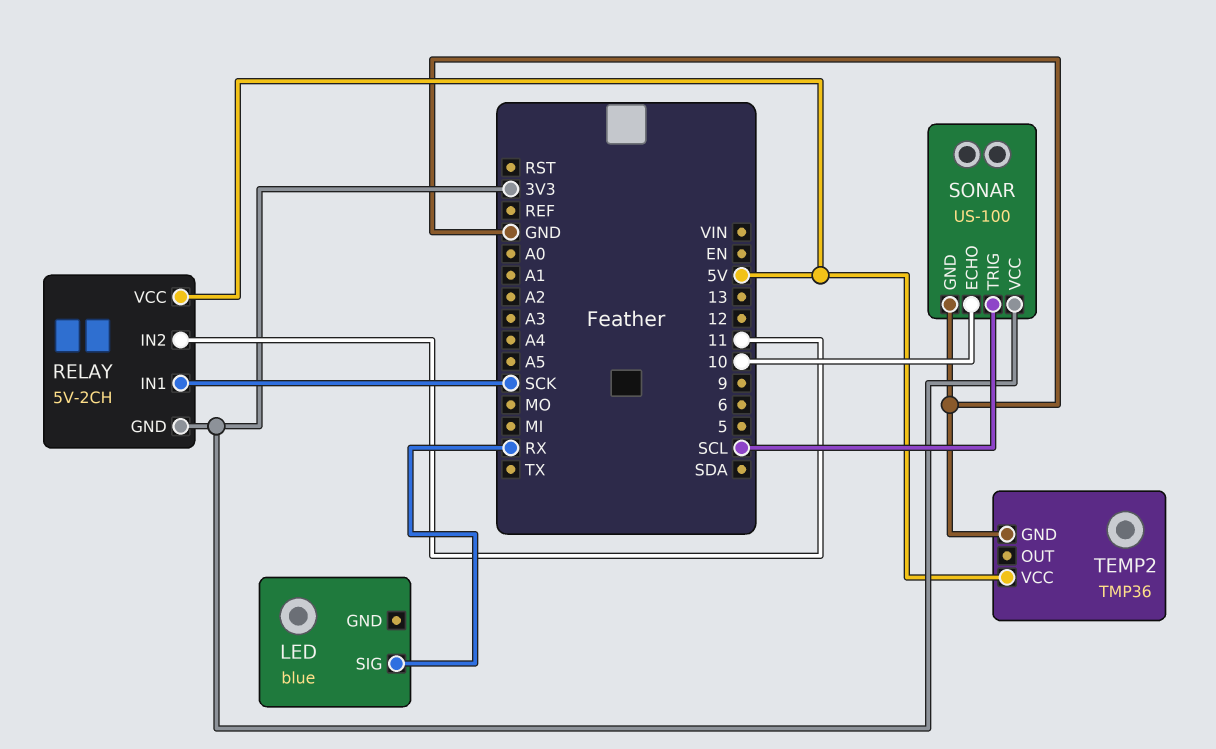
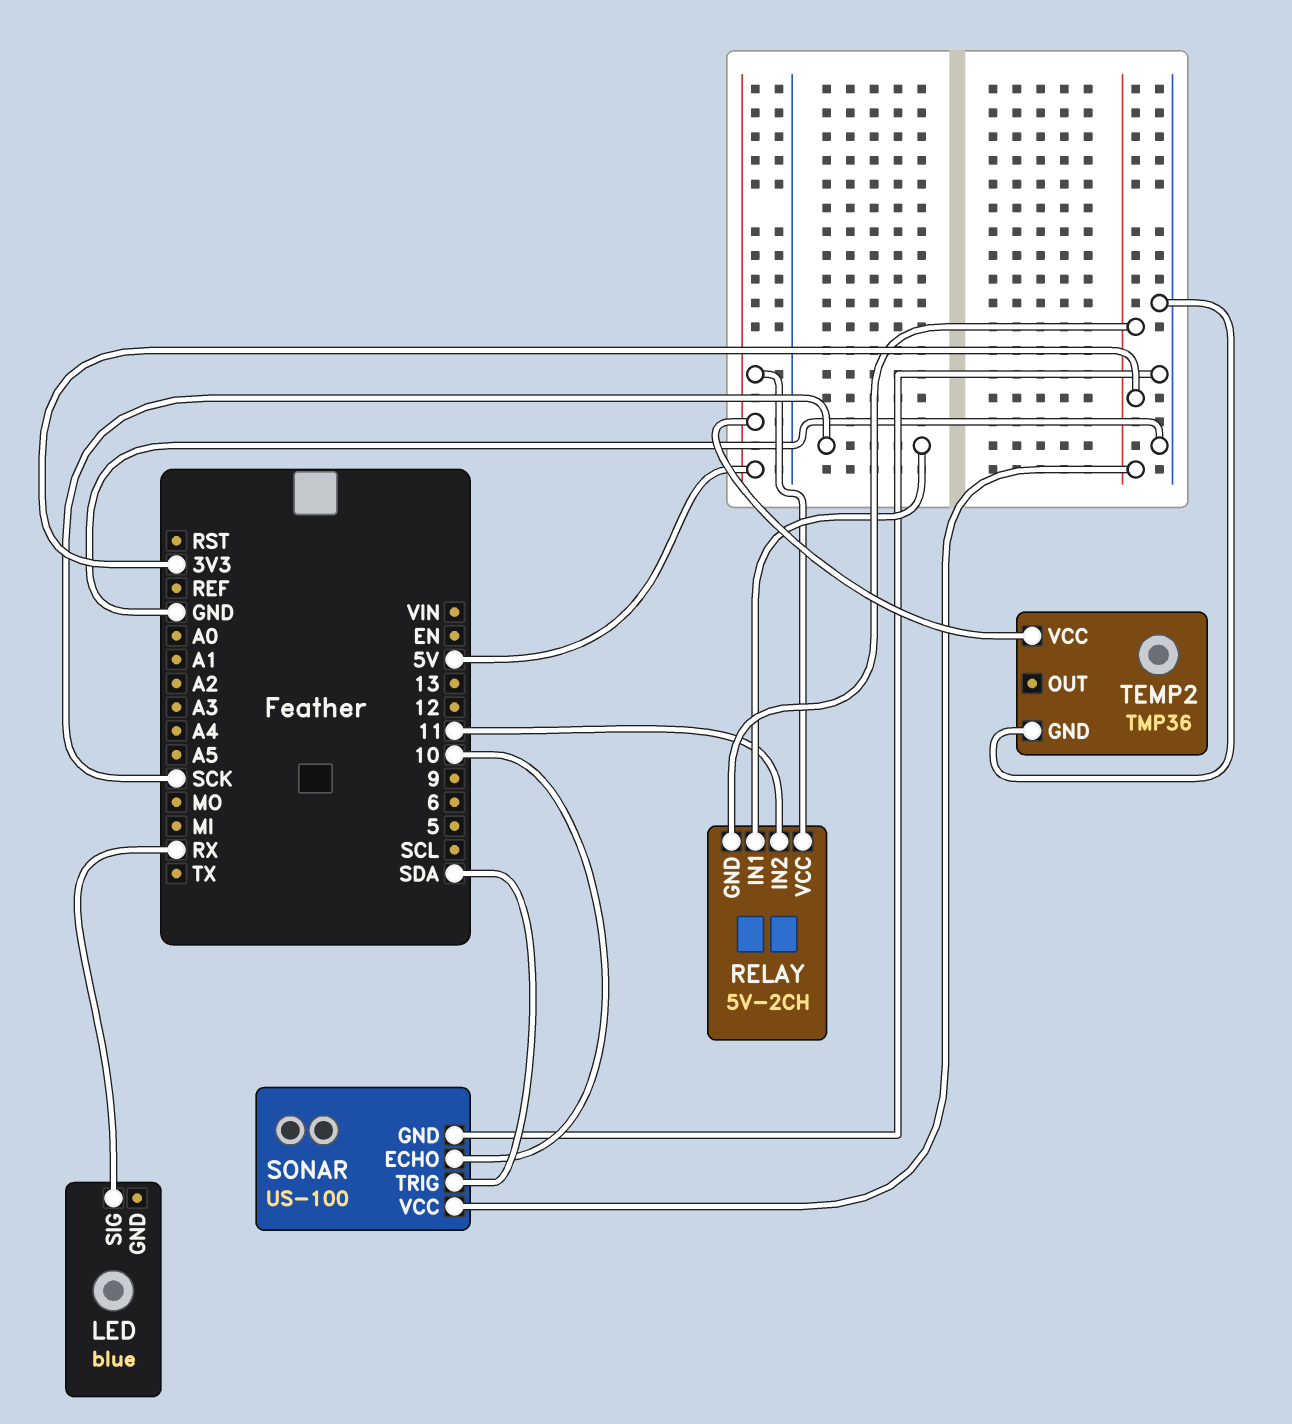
SONAR pin TRIG: SCL -> SDA

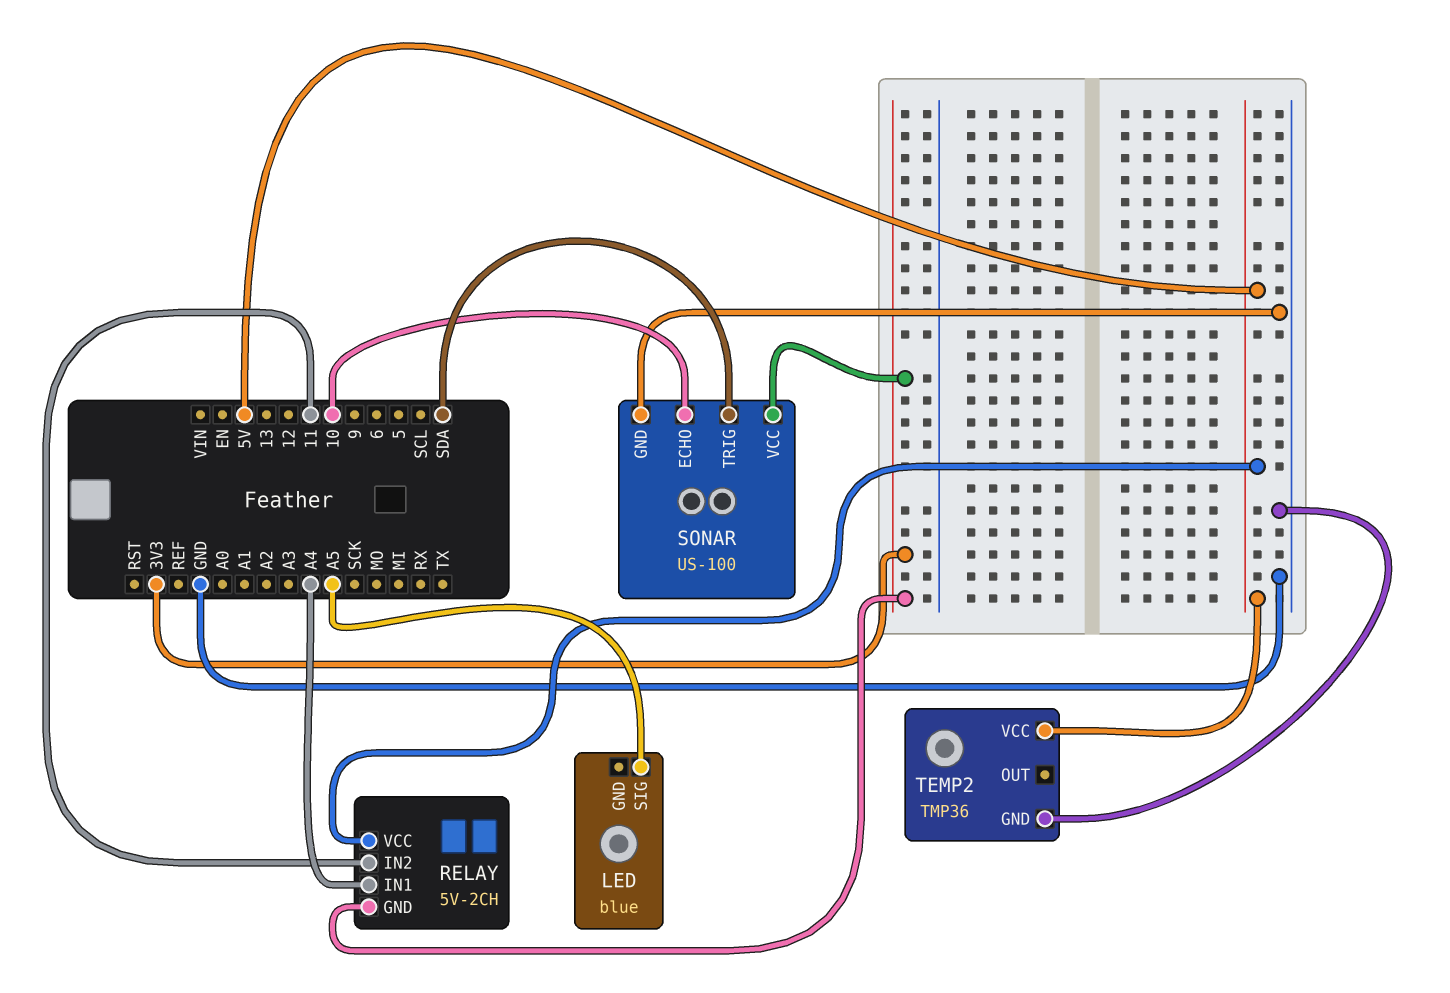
LED pin SIG: RX -> A5
RELAY pin IN1: SCK -> A4

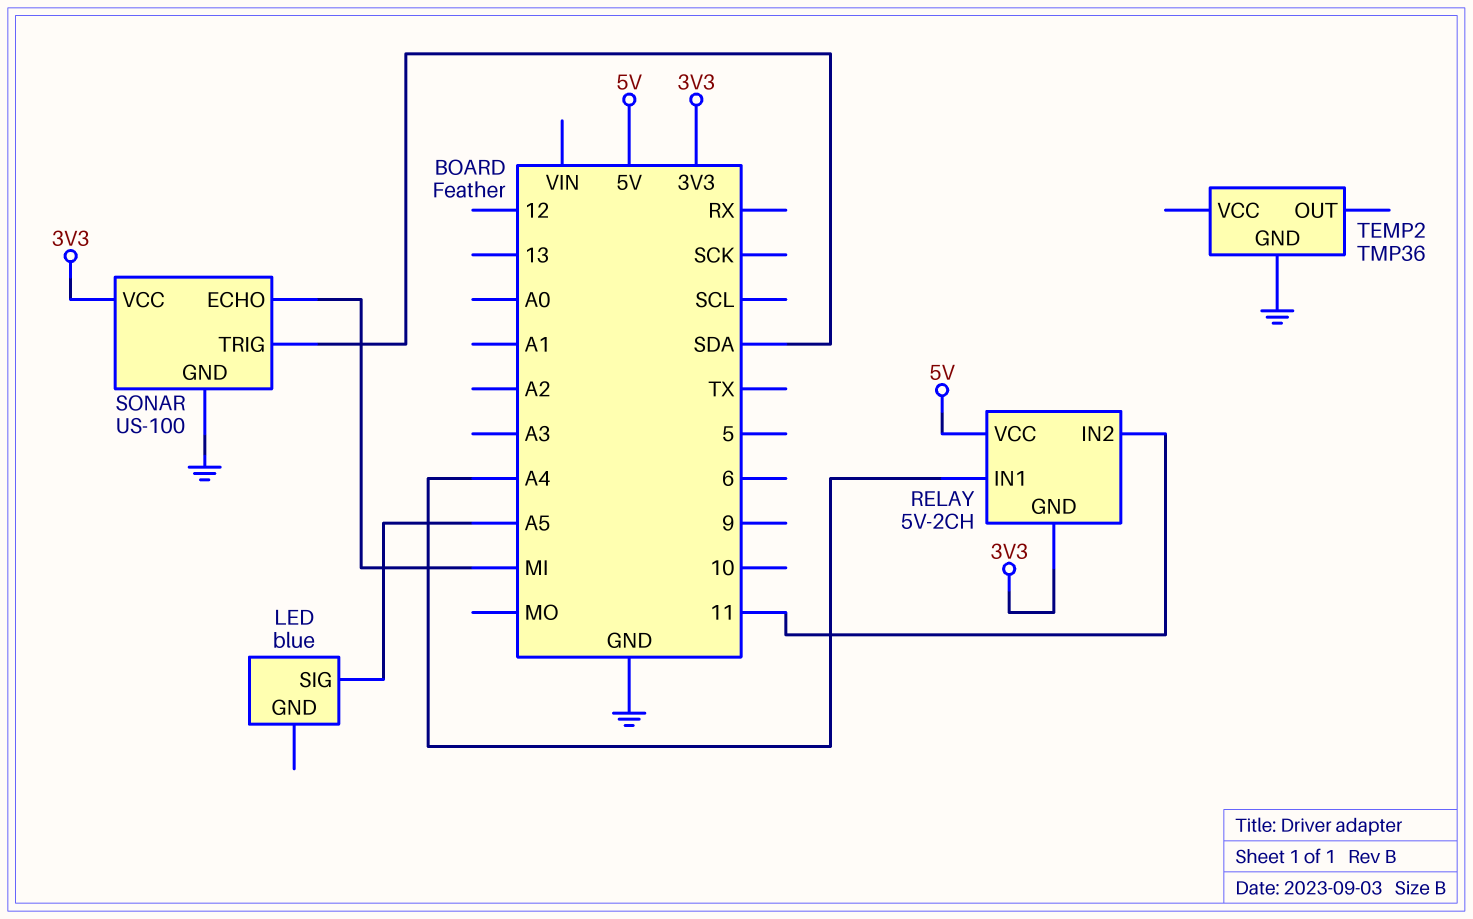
SONAR pin ECHO: 10 -> MI
TEMP2 pin VCC: 5V -> none

